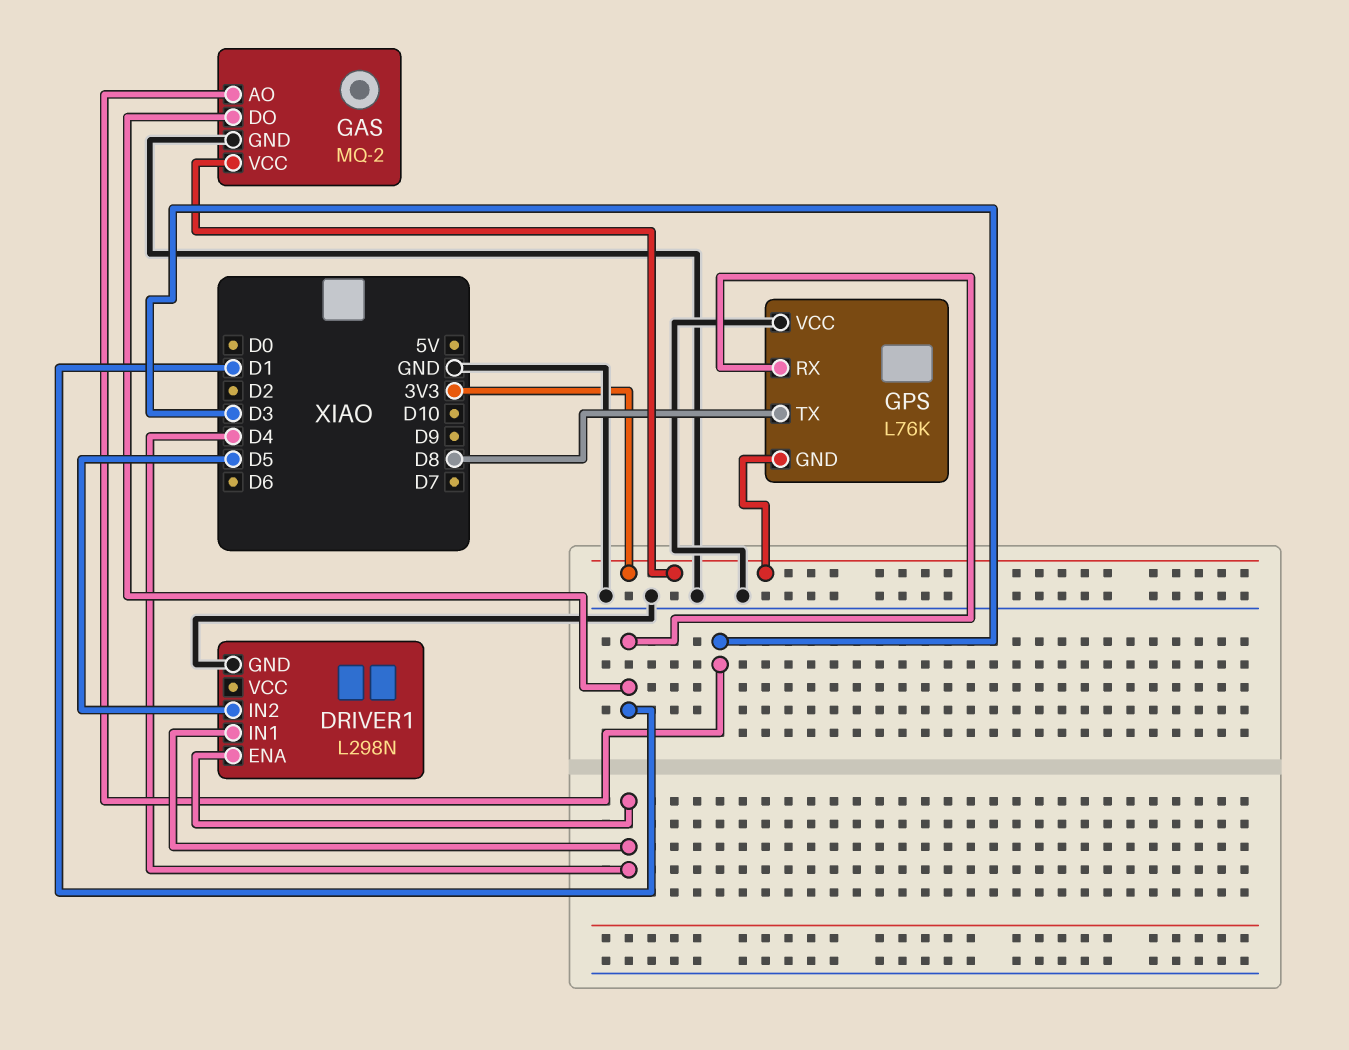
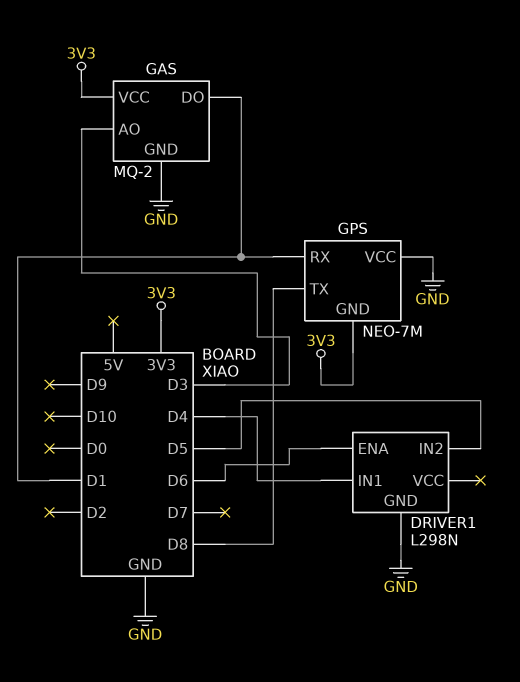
DRIVER1 pin ENA: D4 -> D6
GPS: L76K -> NEO-7M

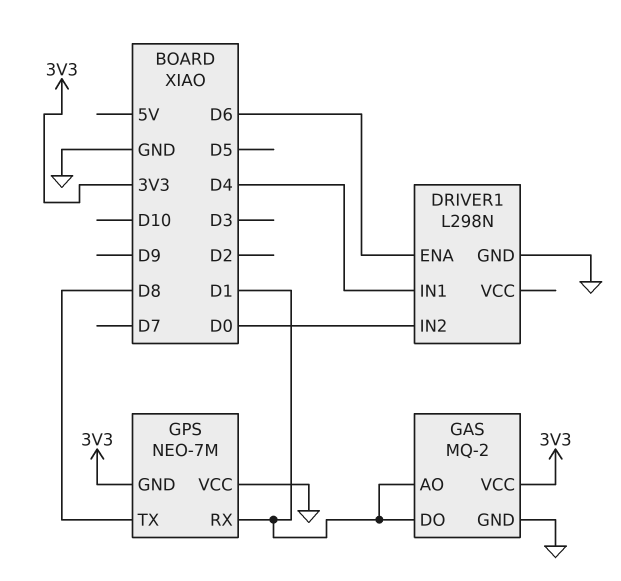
DRIVER1 pin IN2: D5 -> D0
GAS pin AO: D3 -> D1

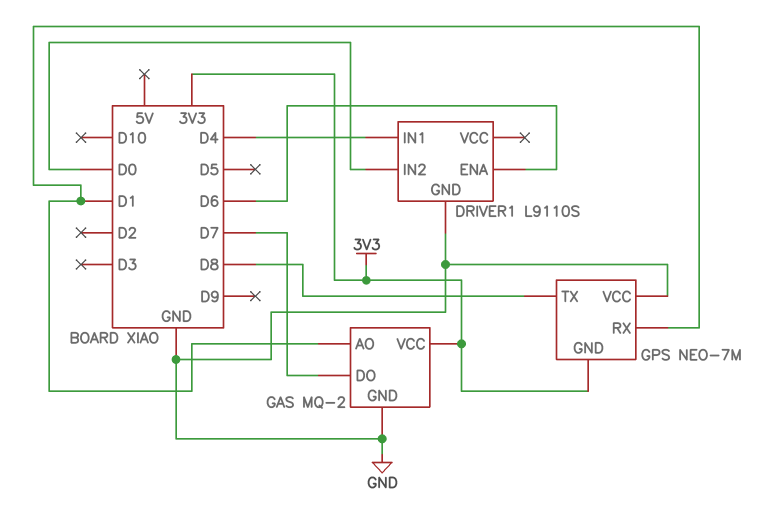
DRIVER1: L298N -> L9110S
GAS pin DO: D1 -> D7

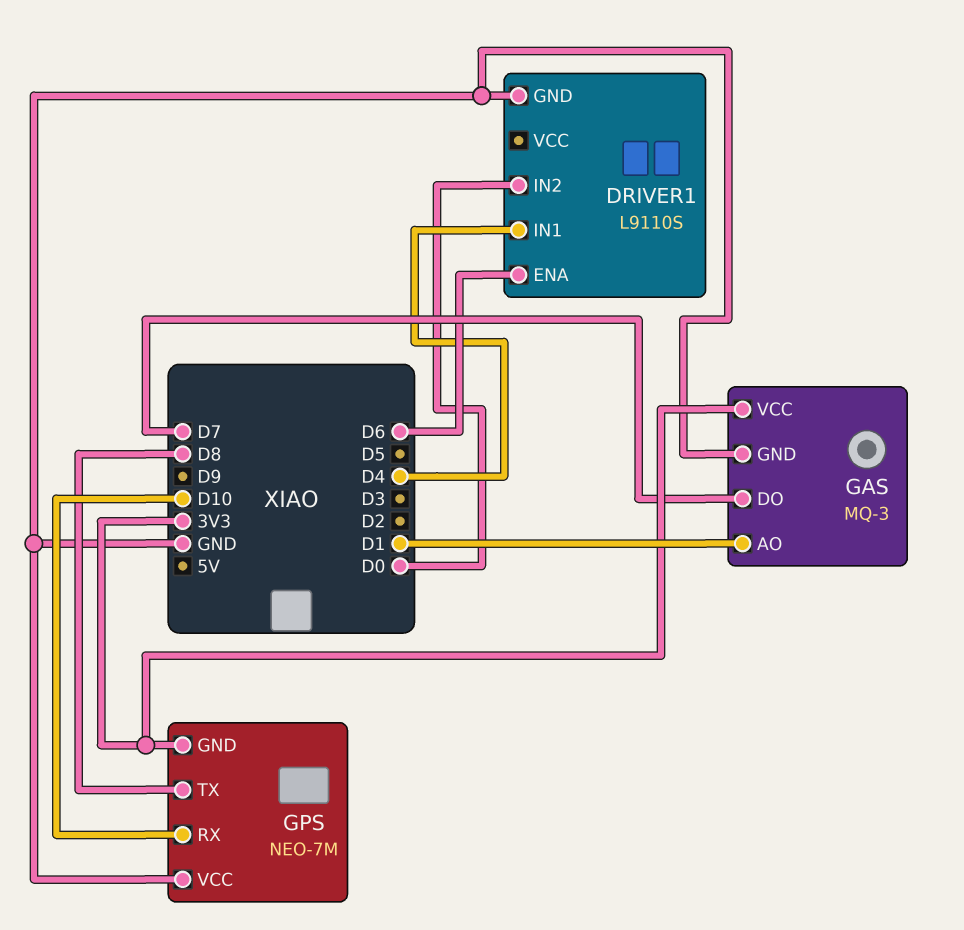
GAS: MQ-2 -> MQ-3
GPS pin RX: D1 -> D10

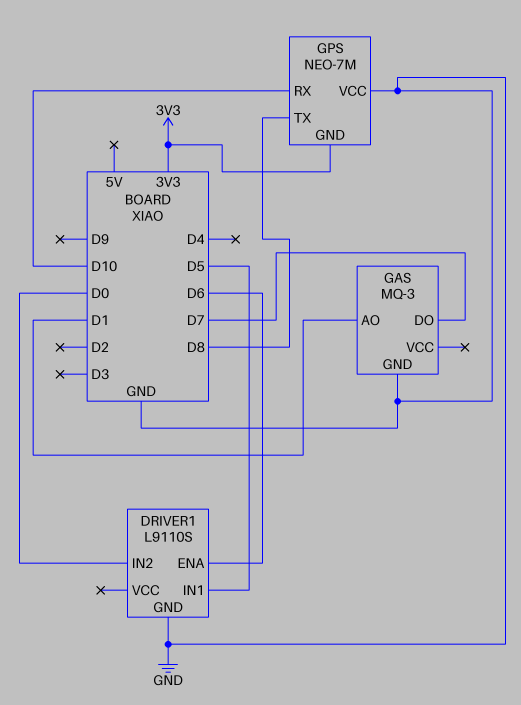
DRIVER1 pin IN1: D4 -> D5
GAS pin VCC: 3V3 -> none

